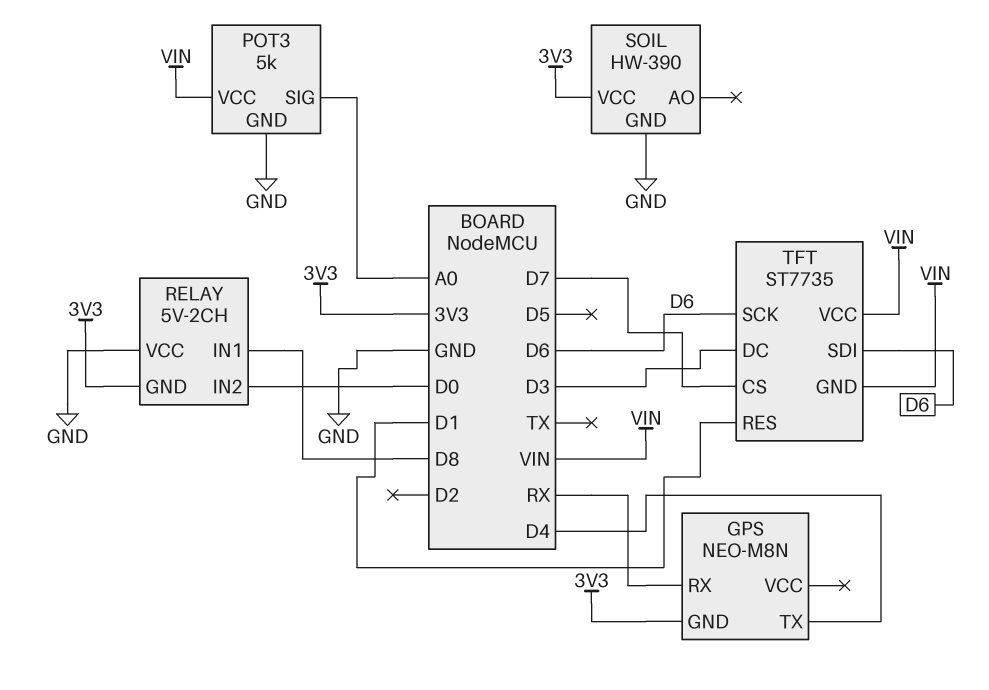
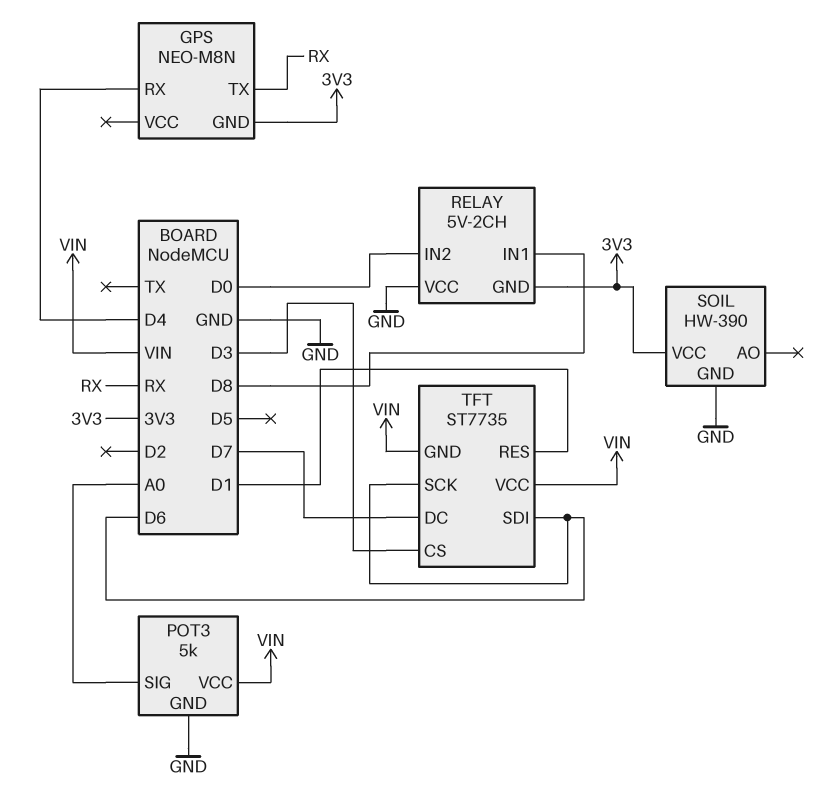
GPS pin RX: RX -> D4
GPS pin TX: D4 -> RX
TFT pin CS: D7 -> D3
TFT pin DC: D3 -> D7

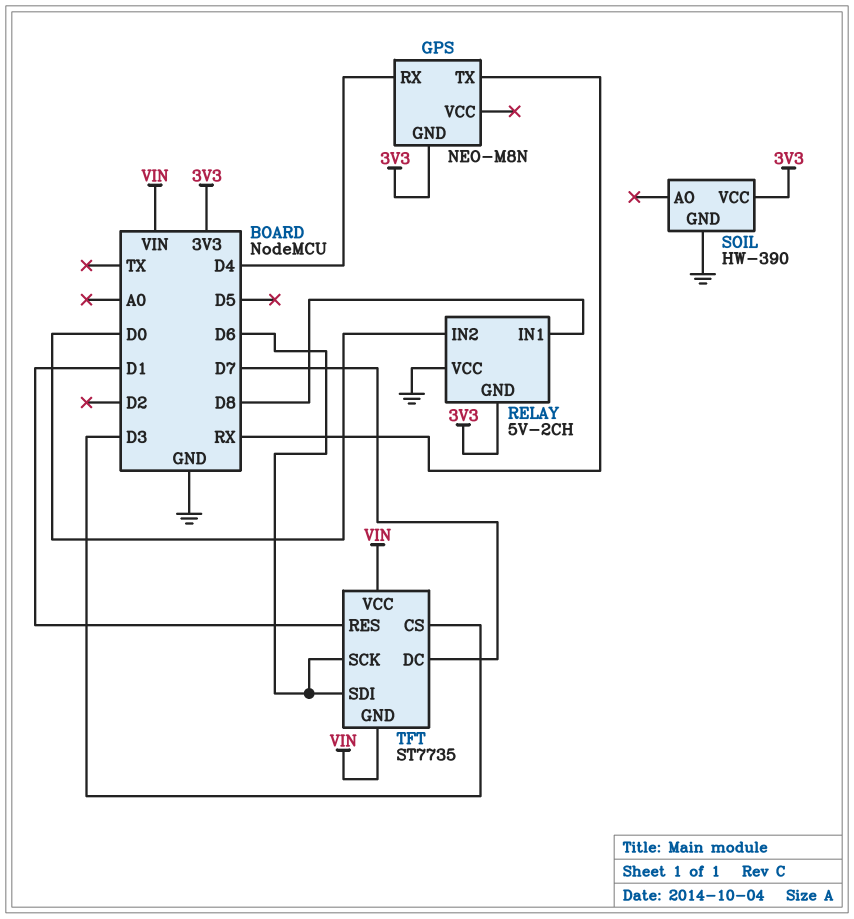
POT3: 5k -> none
POT3 pin GND: GND -> none
POT3 pin SIG: A0 -> none
POT3 pin VCC: VIN -> none

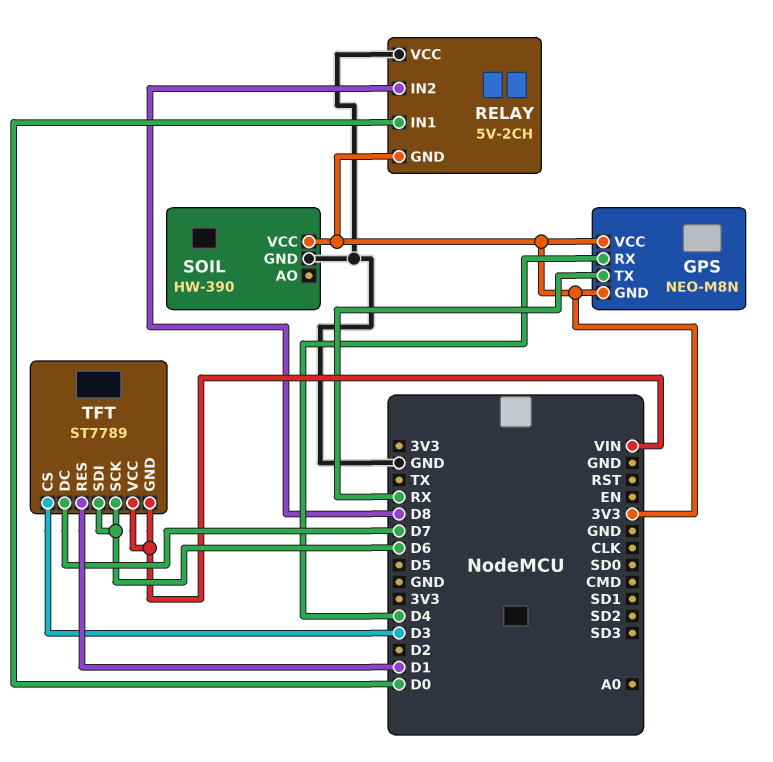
GPS pin VCC: none -> 3V3
RELAY pin IN1: D8 -> D0
RELAY pin IN2: D0 -> D8
TFT: ST7735 -> ST7789

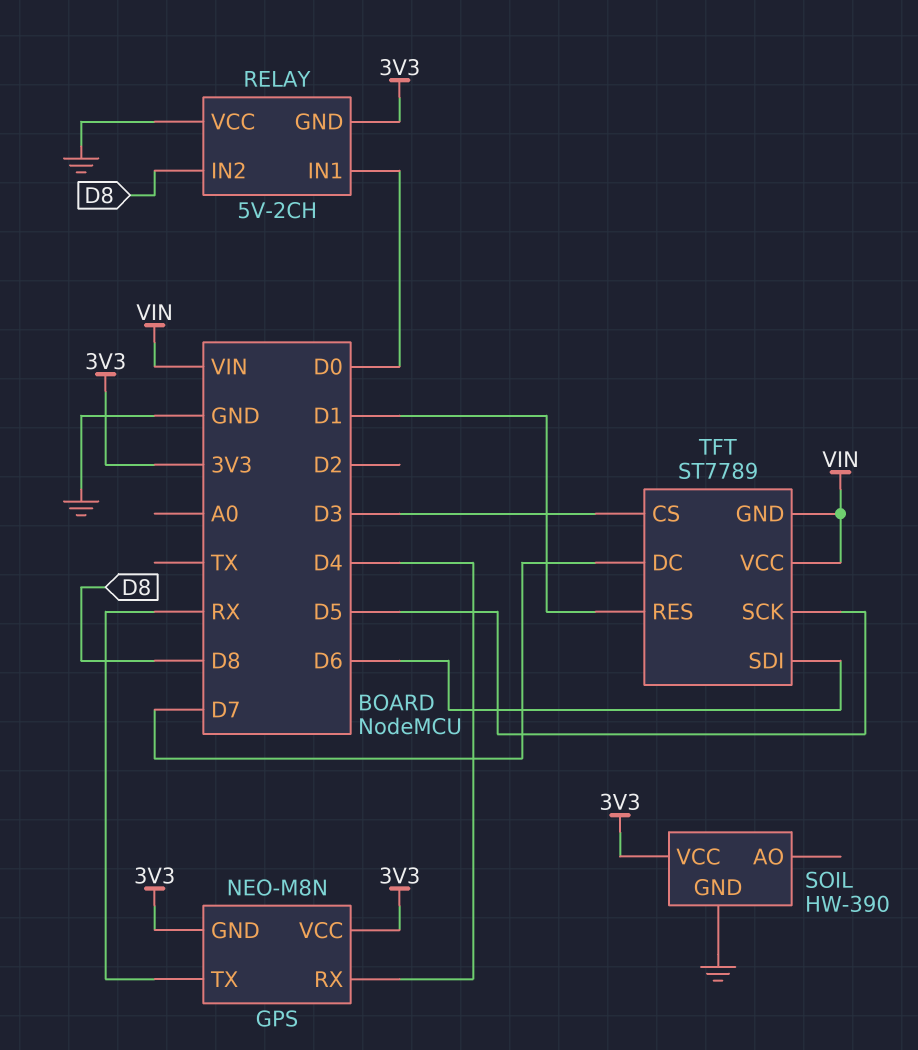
TFT pin SCK: D6 -> D5

